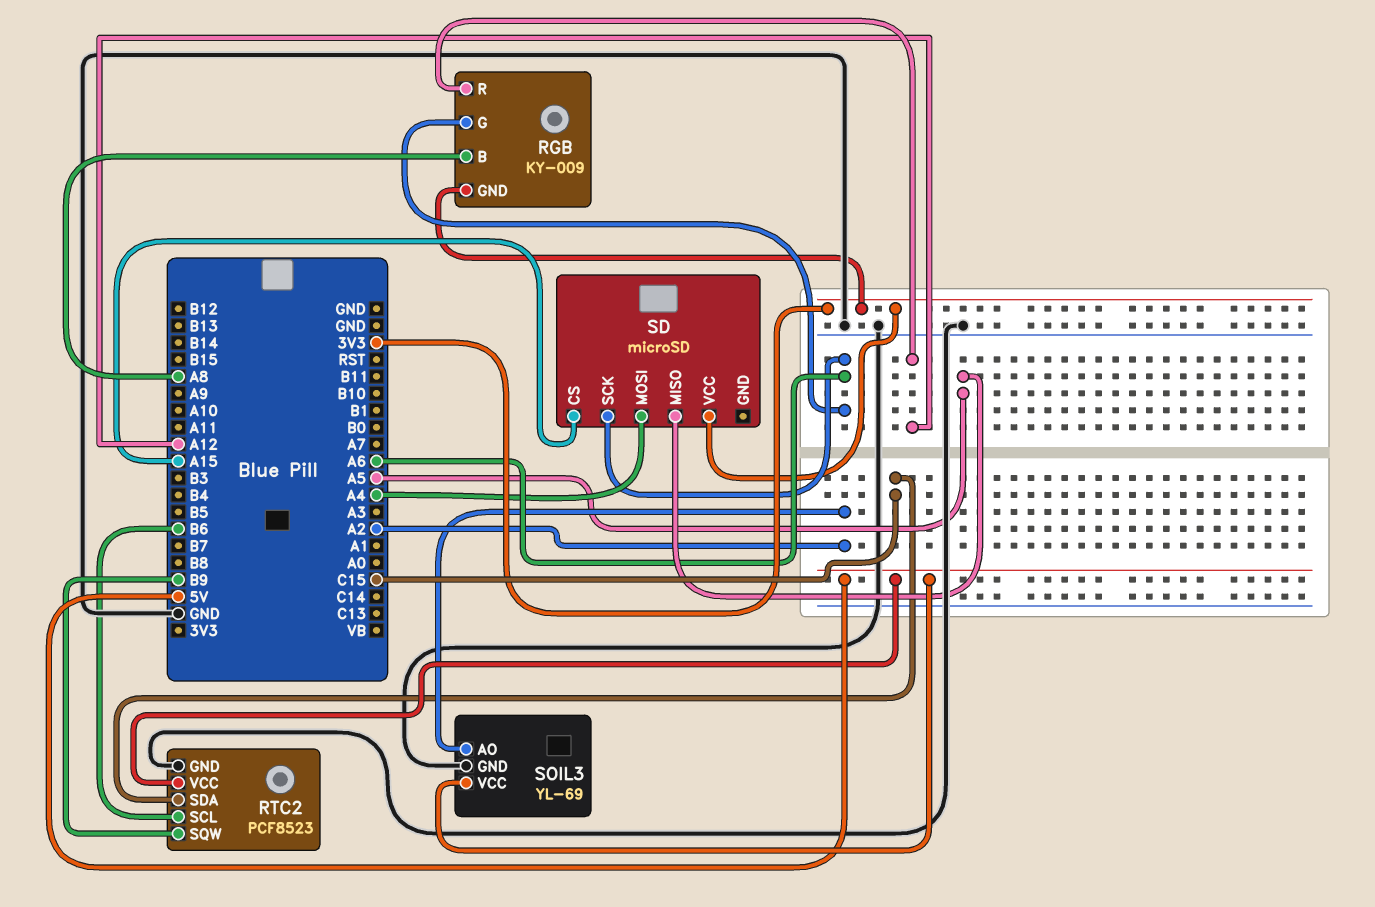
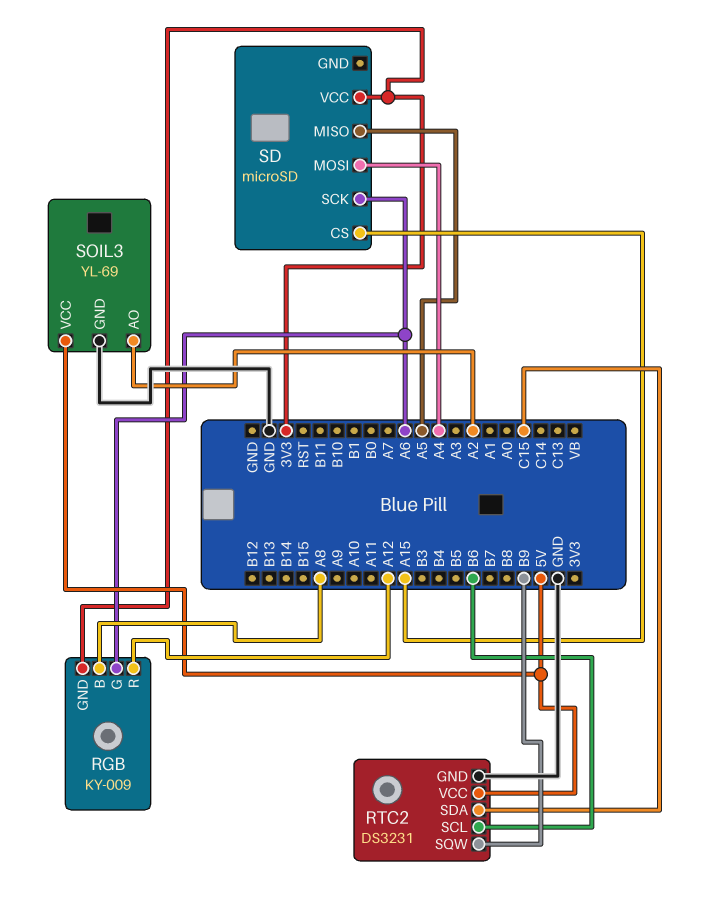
RTC2: PCF8523 -> DS3231

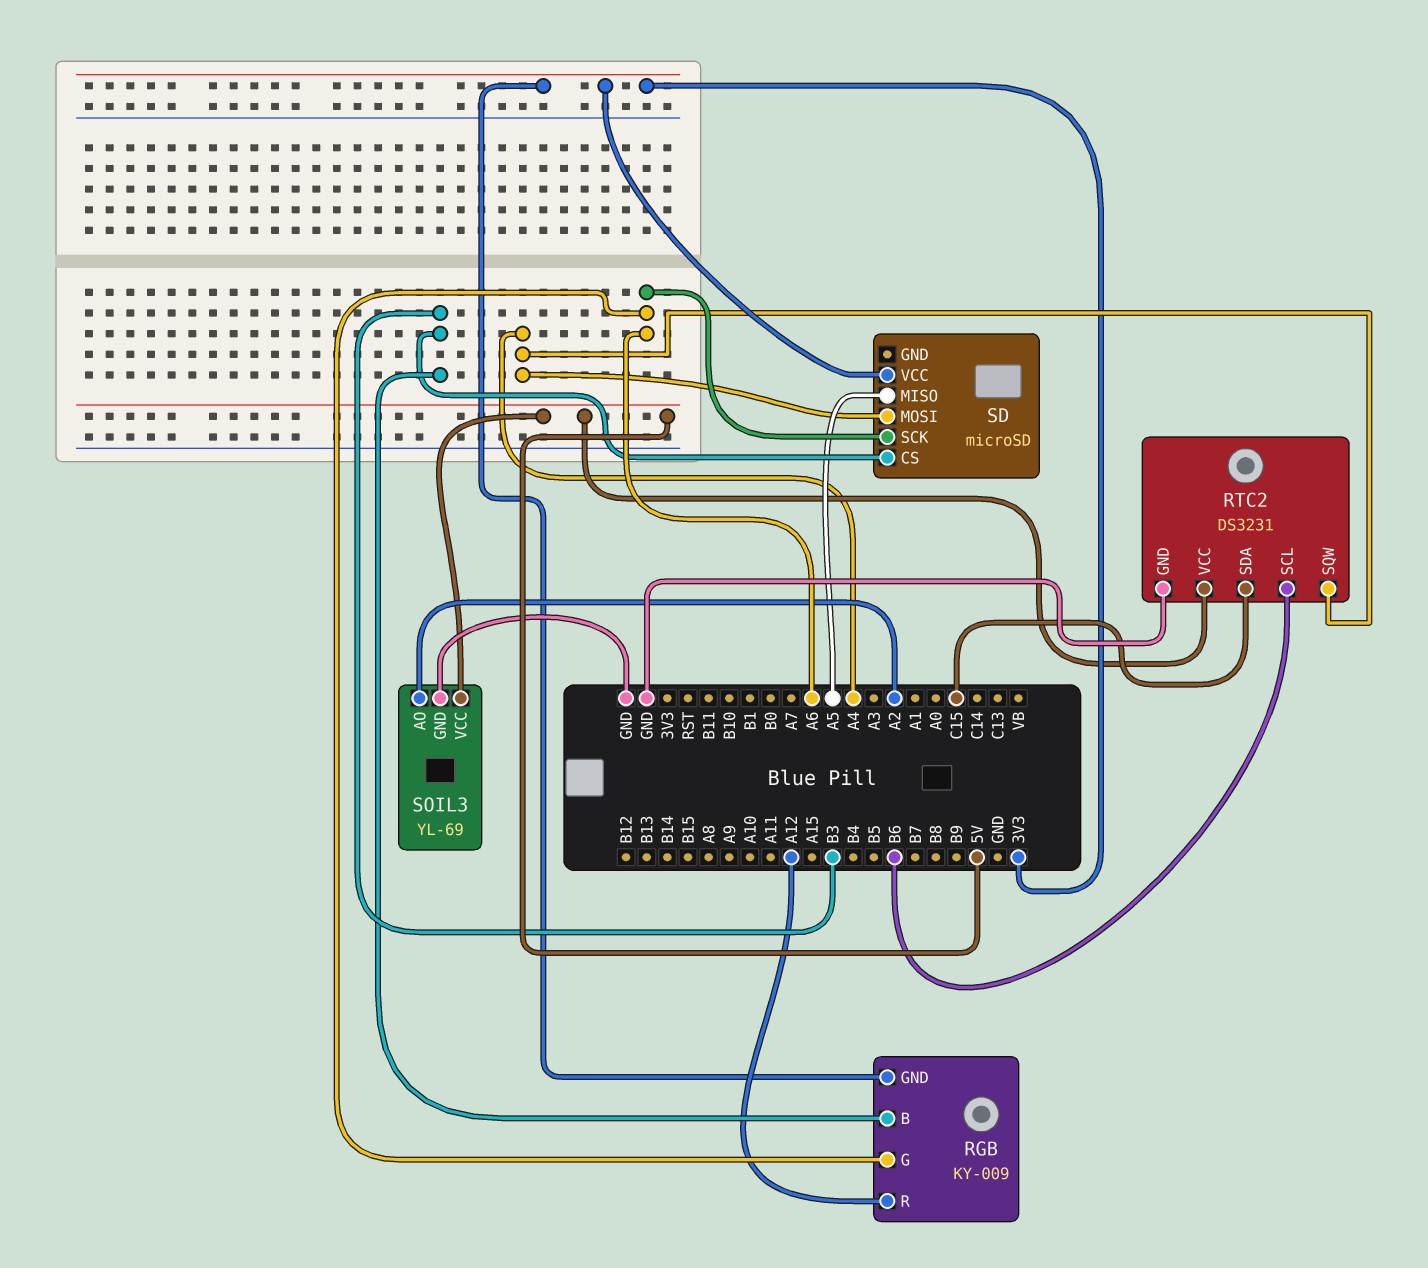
RGB pin B: A8 -> B3
RTC2 pin SQW: B9 -> A4
SD pin CS: A15 -> B3

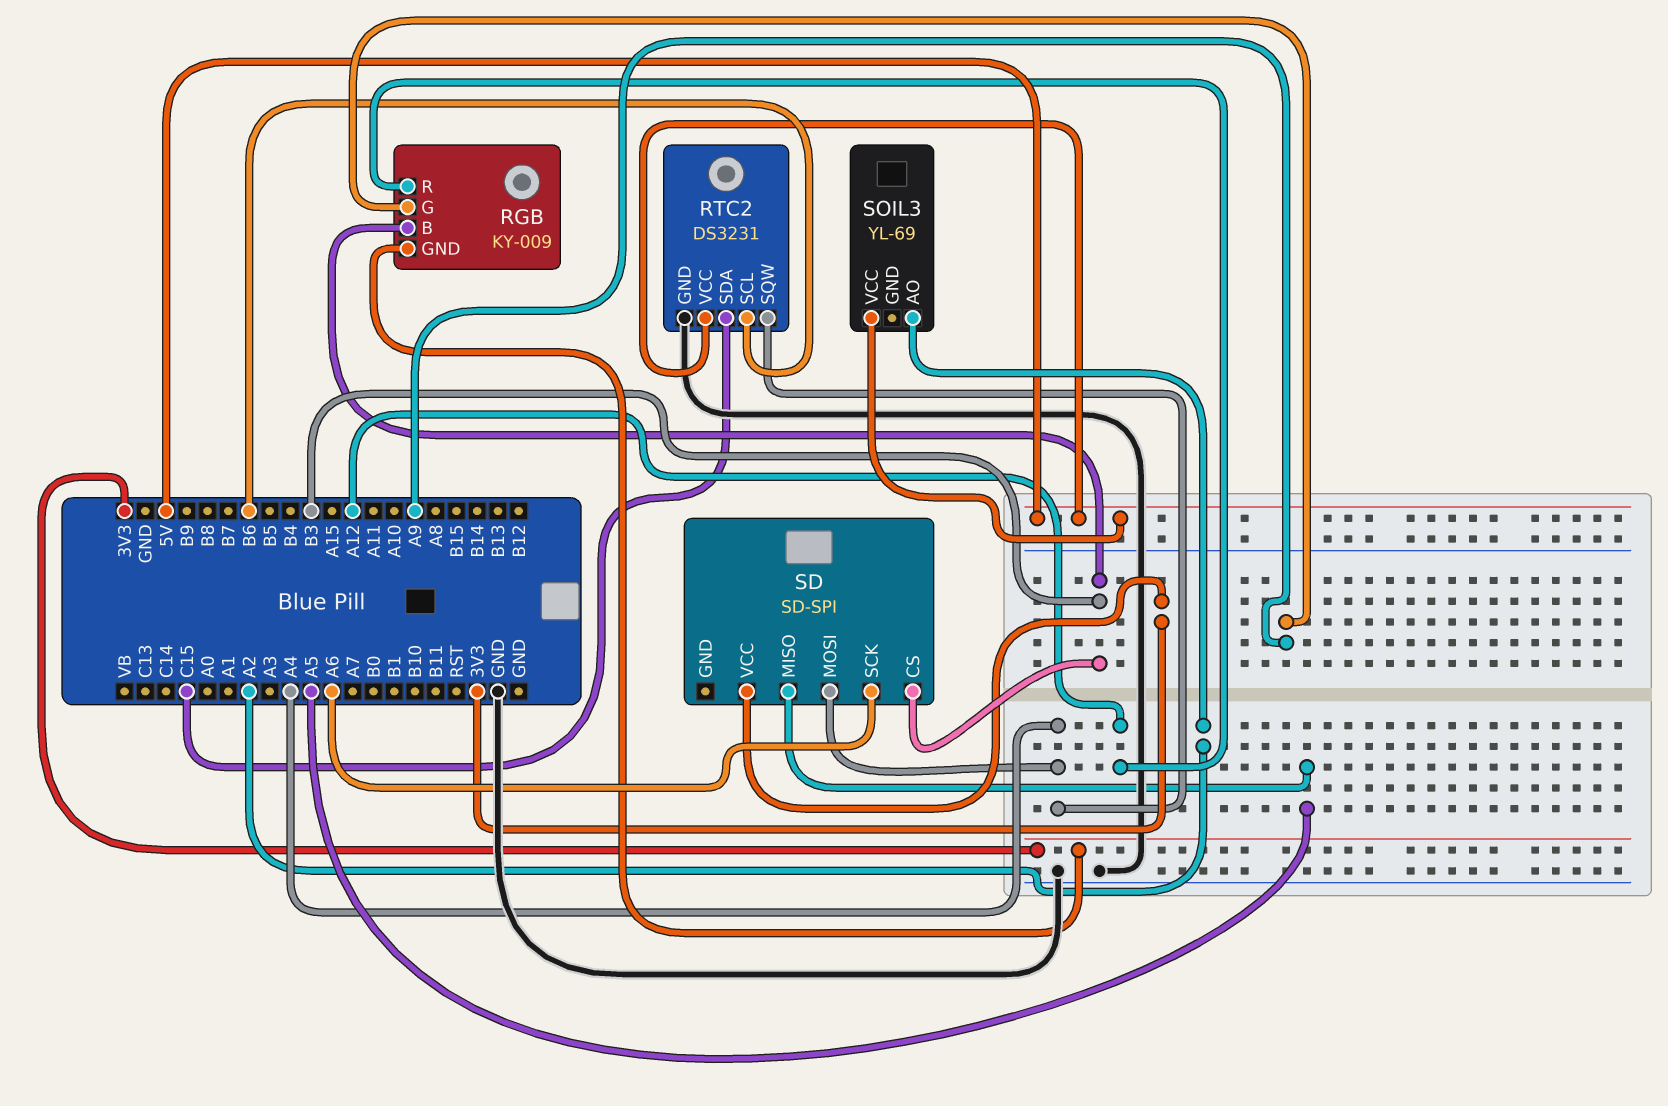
RGB pin G: A6 -> A9
SD: microSD -> SD-SPI
SOIL3 pin GND: GND -> none

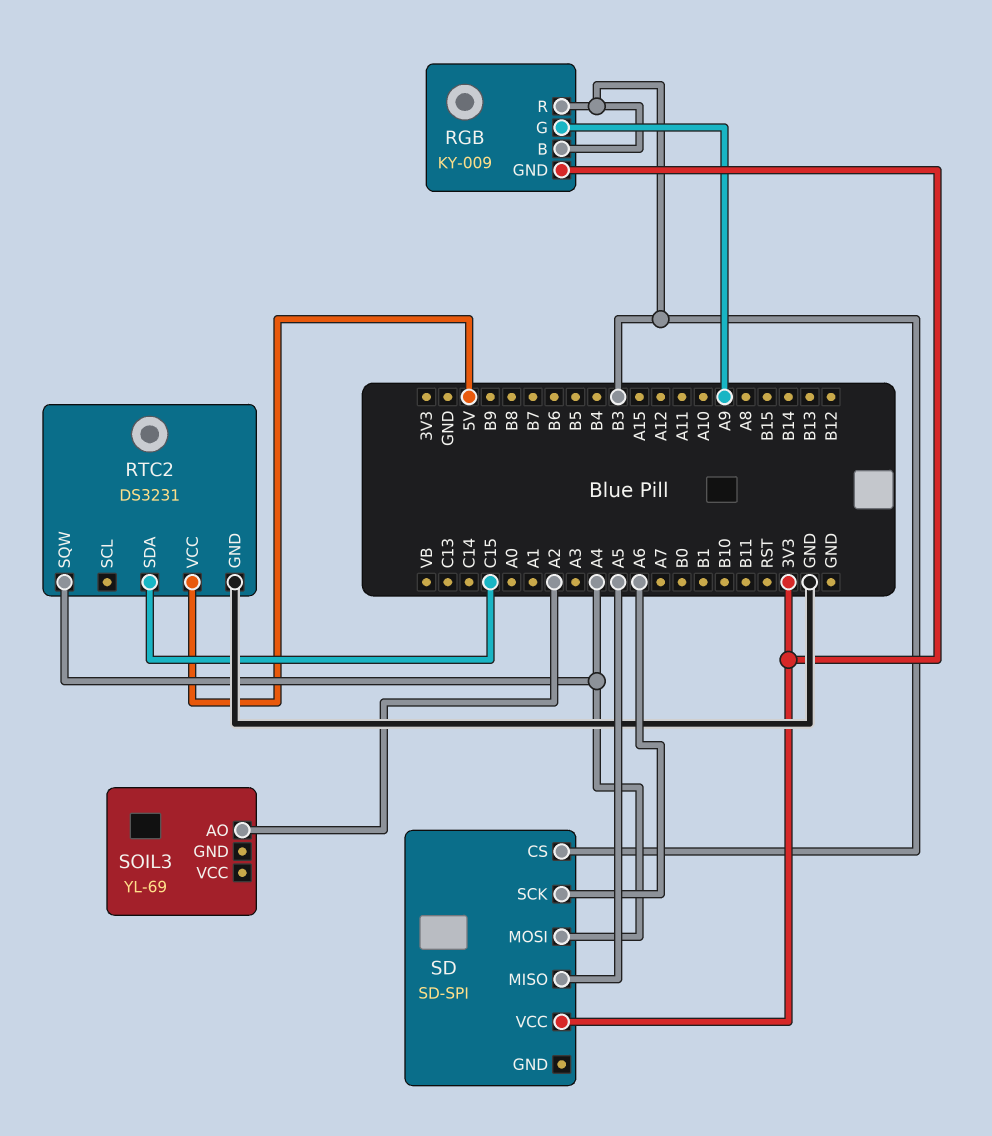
RGB pin R: A12 -> B3
RTC2 pin SCL: B6 -> none
SOIL3 pin VCC: 5V -> none

